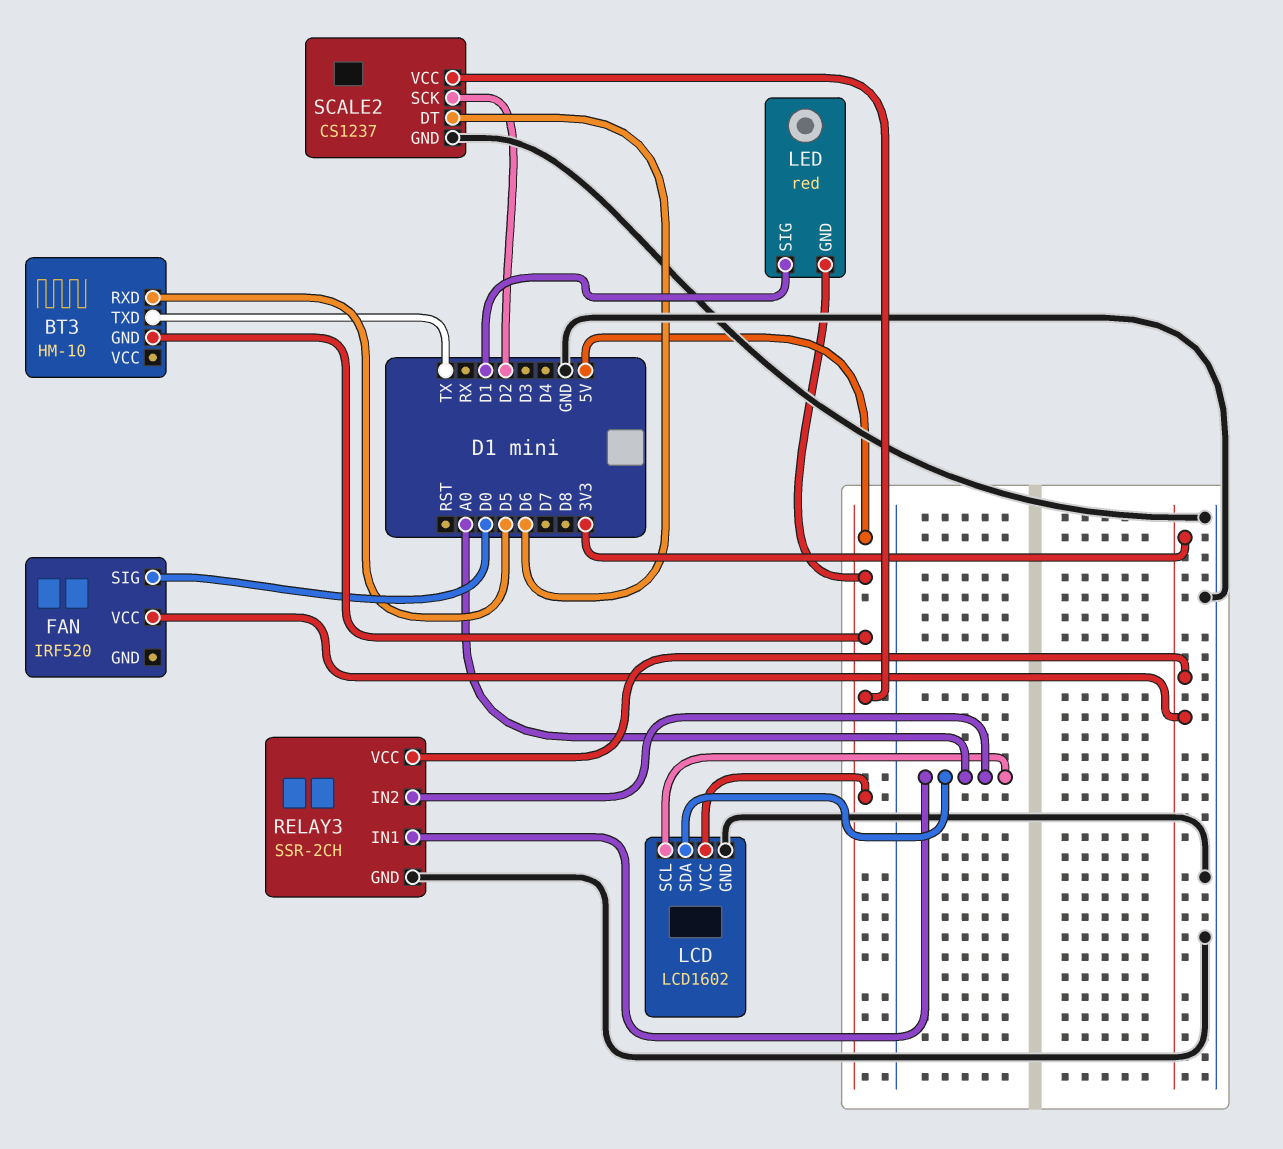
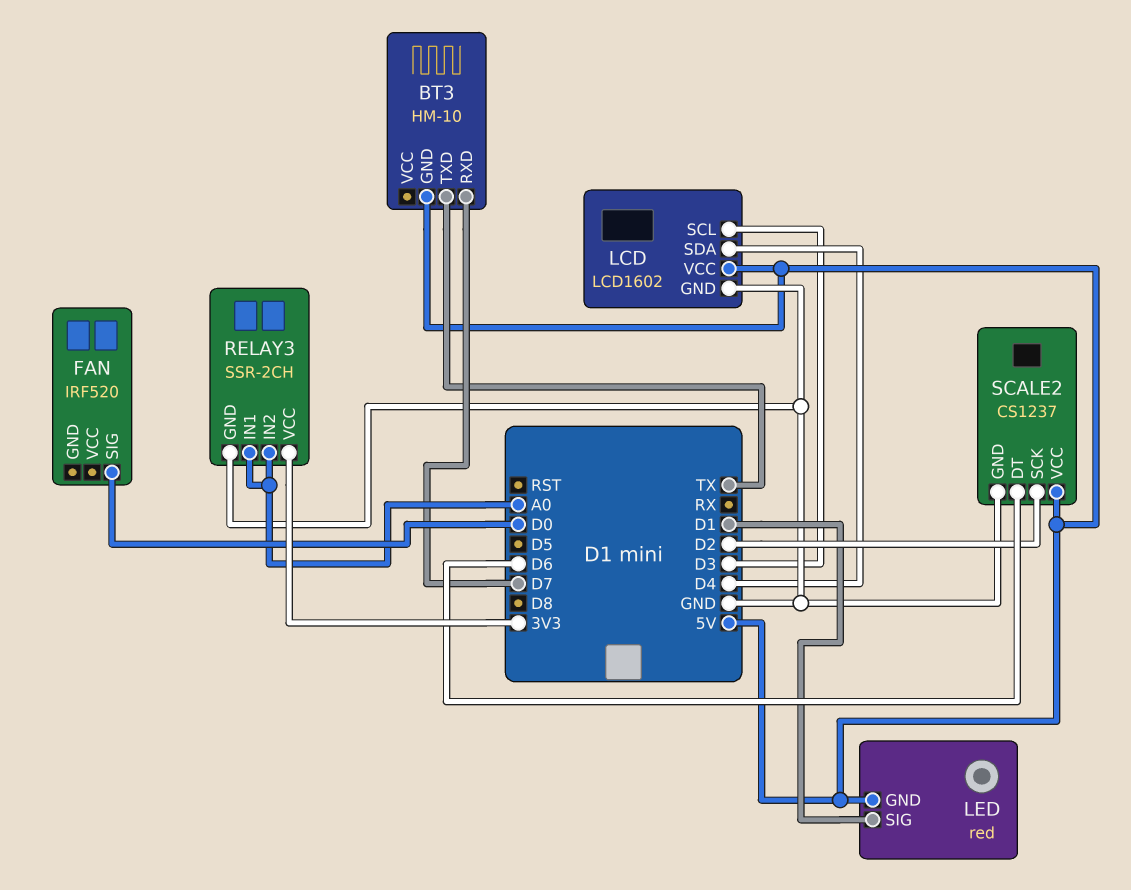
BT3 pin RXD: D5 -> D7
FAN pin VCC: 3V3 -> none
LCD pin SCL: A0 -> D3
LCD pin SDA: A0 -> D4

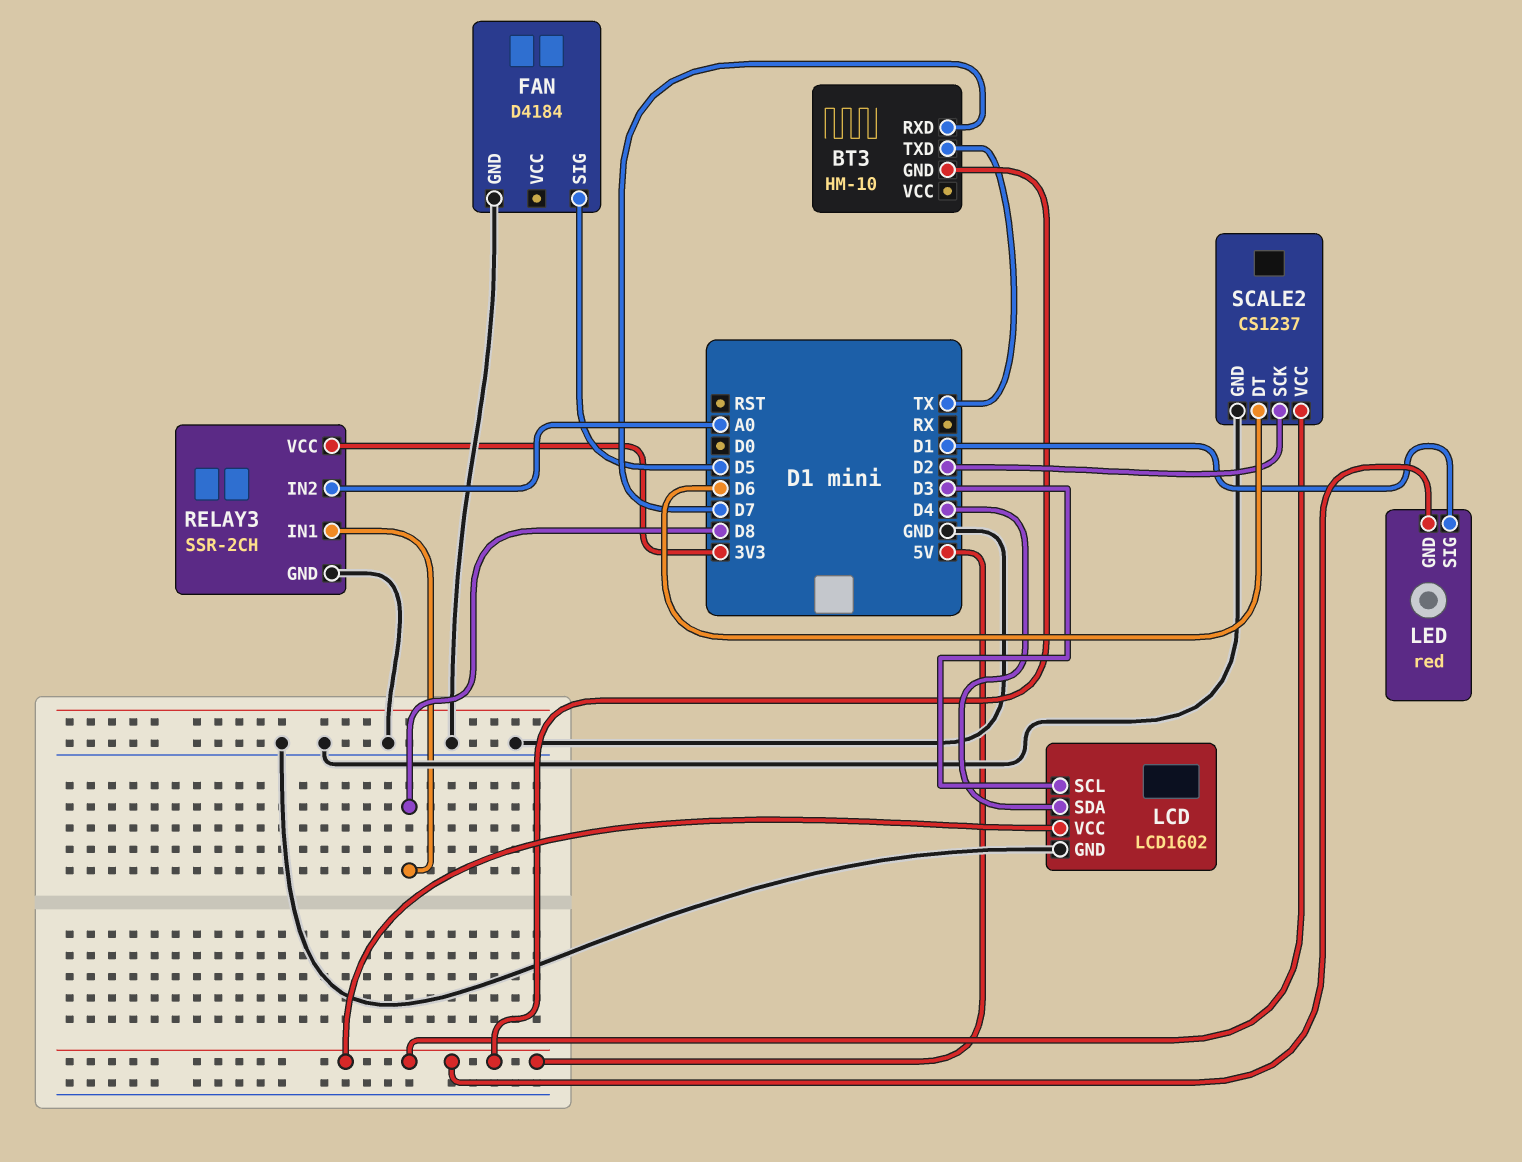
FAN: IRF520 -> D4184
FAN pin GND: none -> GND
FAN pin SIG: D0 -> D5
RELAY3 pin IN1: A0 -> D8

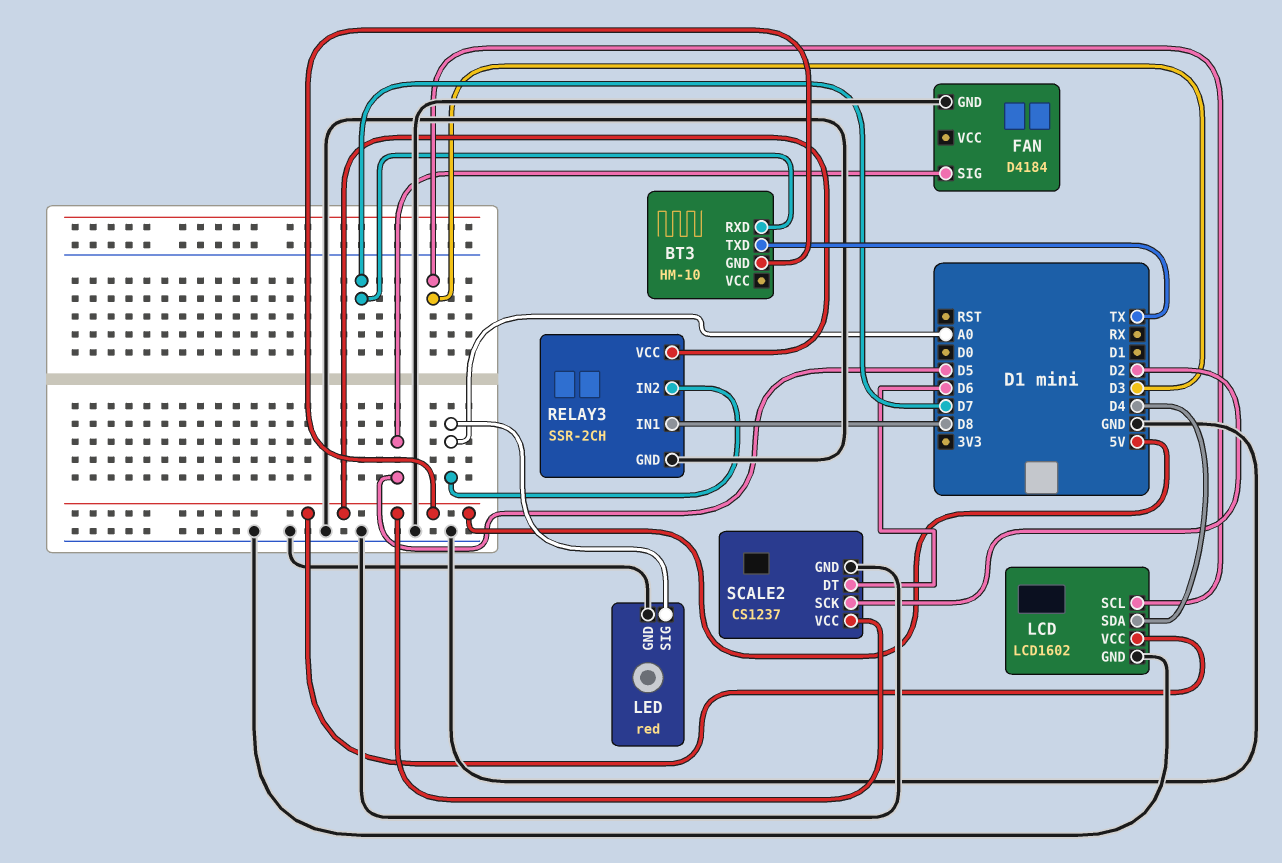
LED pin GND: 5V -> GND
LED pin SIG: D1 -> A0
RELAY3 pin VCC: 3V3 -> 5V

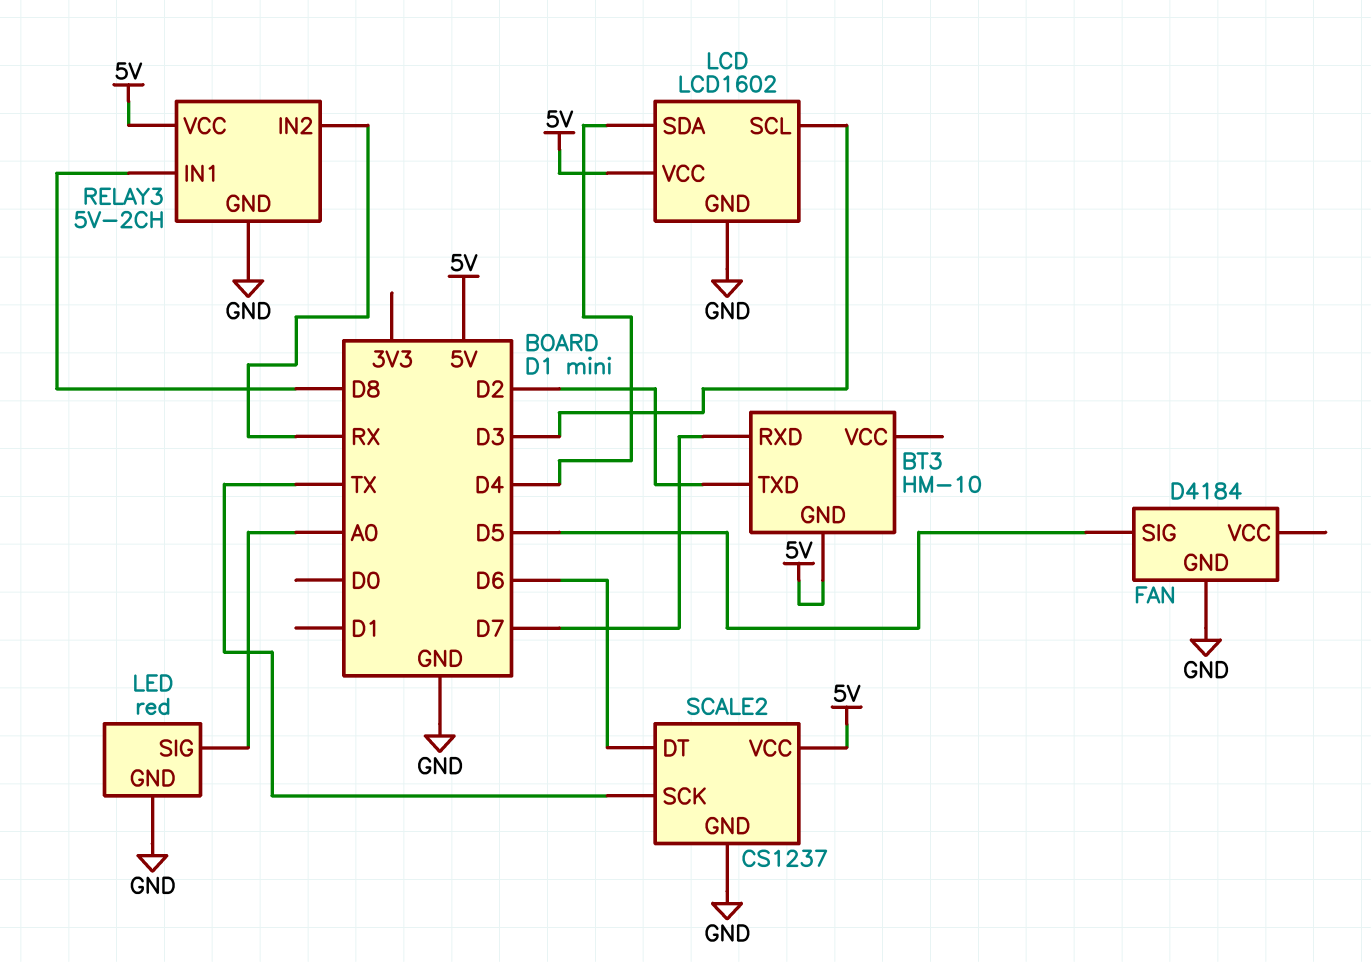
BT3 pin TXD: TX -> D2
RELAY3: SSR-2CH -> 5V-2CH
RELAY3 pin IN2: A0 -> RX
SCALE2 pin SCK: D2 -> TX

